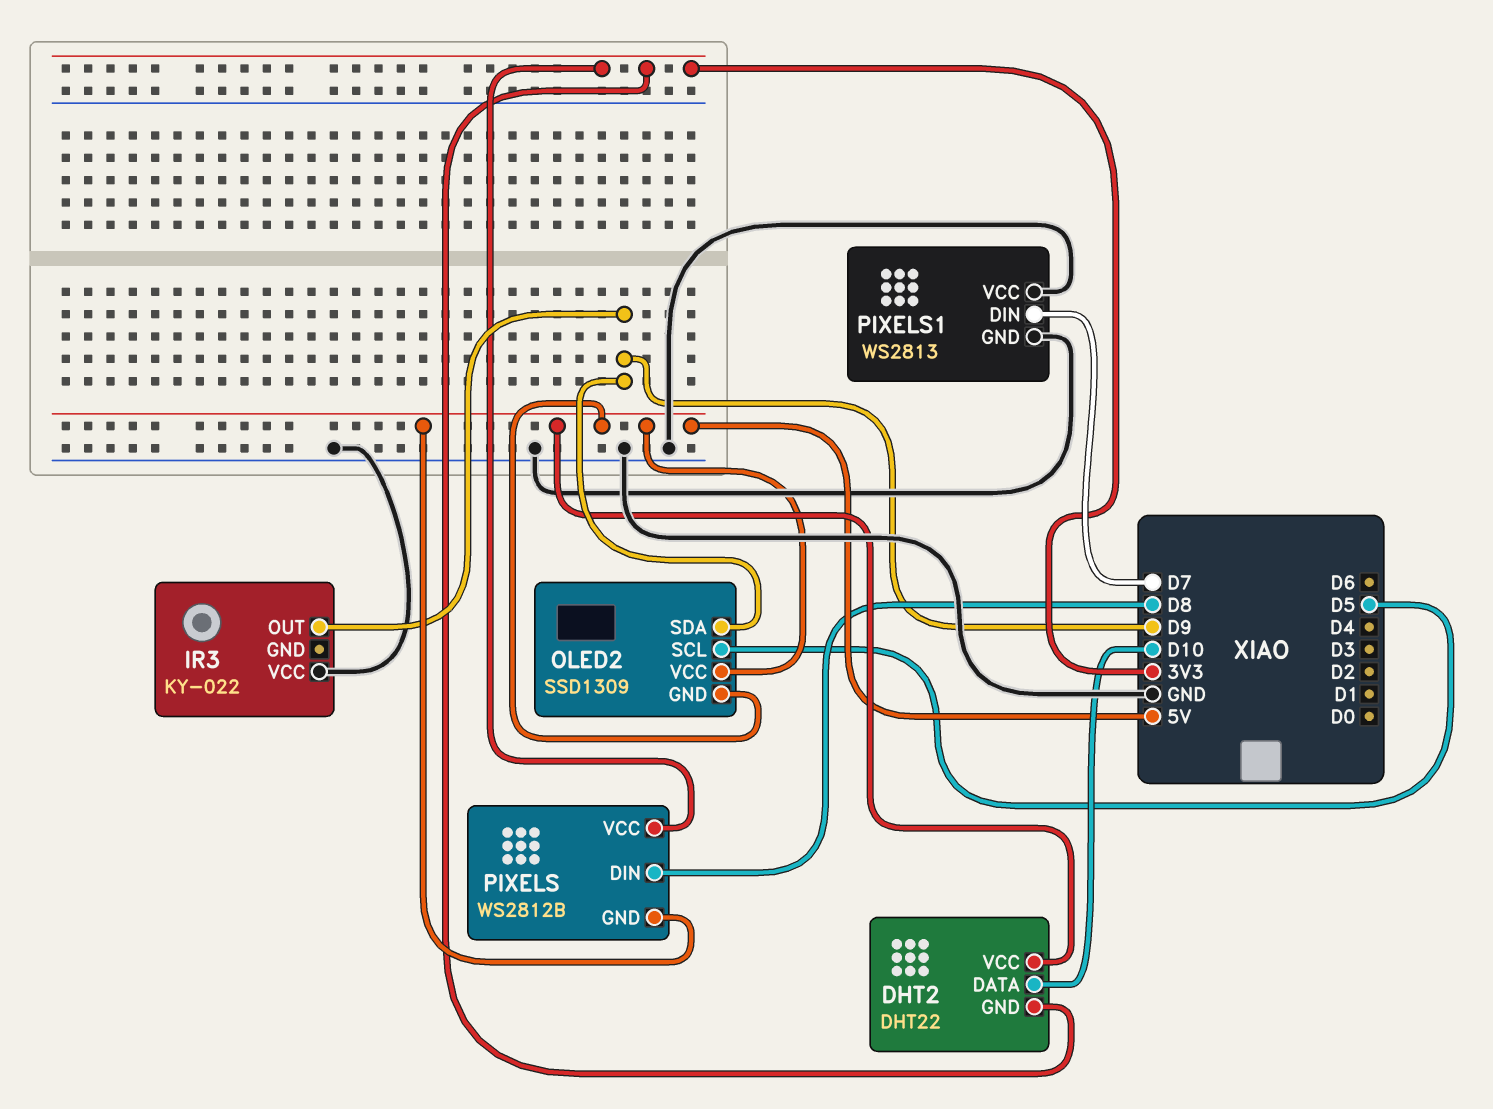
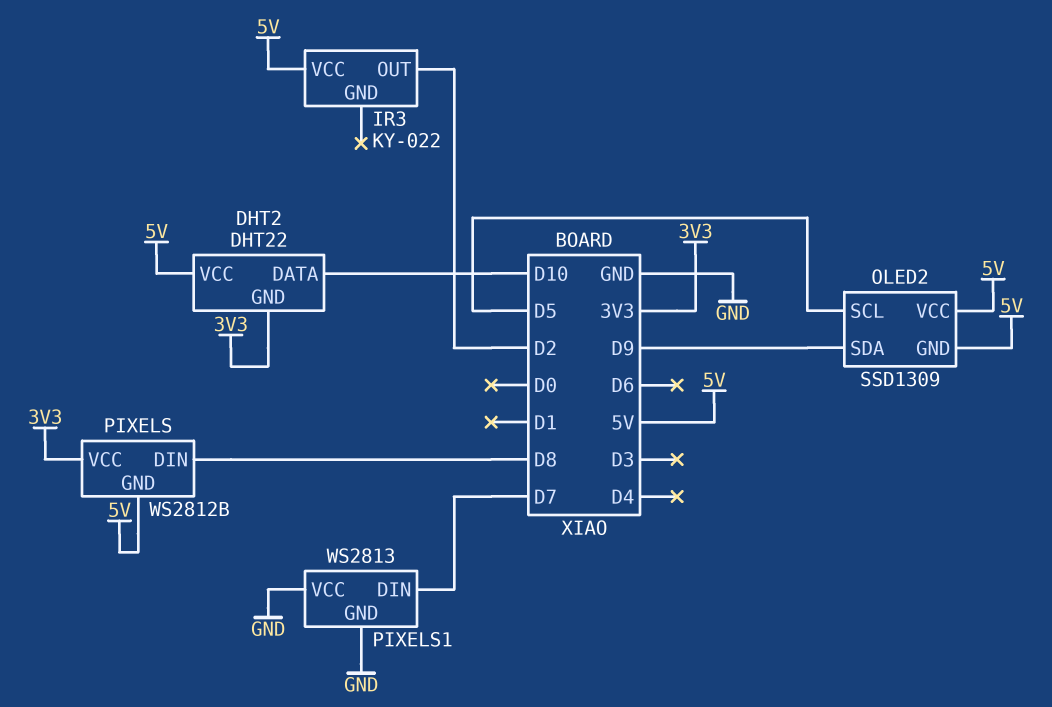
IR3 pin OUT: D9 -> D2
IR3 pin VCC: GND -> 5V

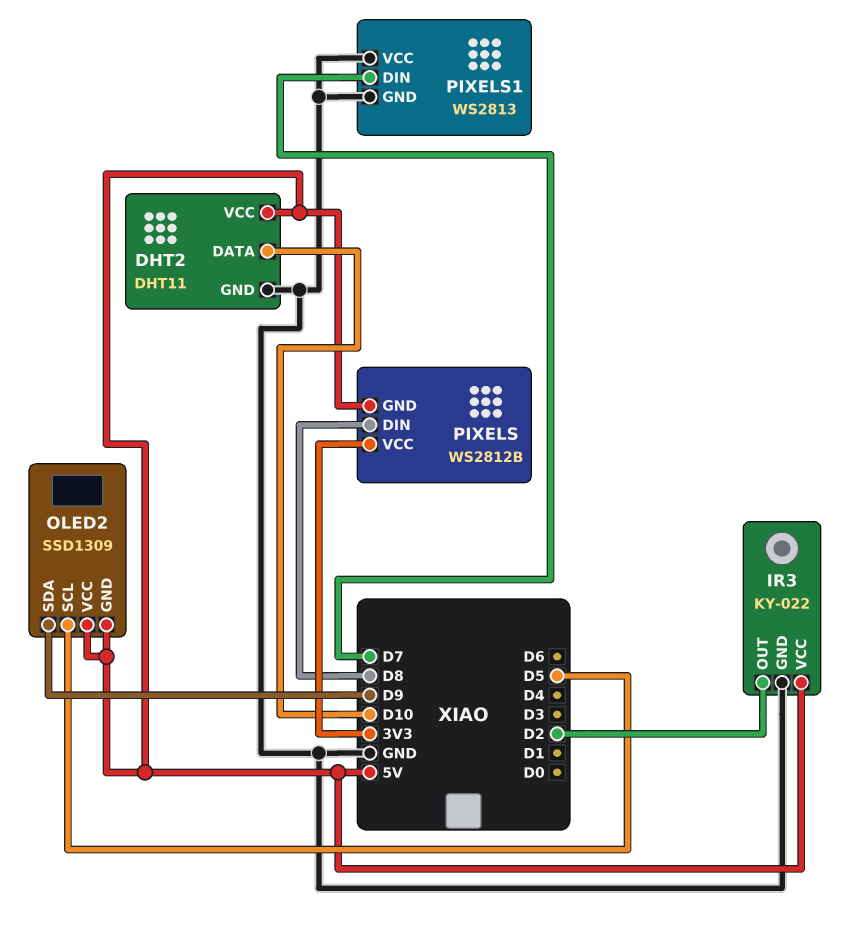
DHT2: DHT22 -> DHT11
DHT2 pin GND: 3V3 -> GND
IR3 pin GND: none -> GND

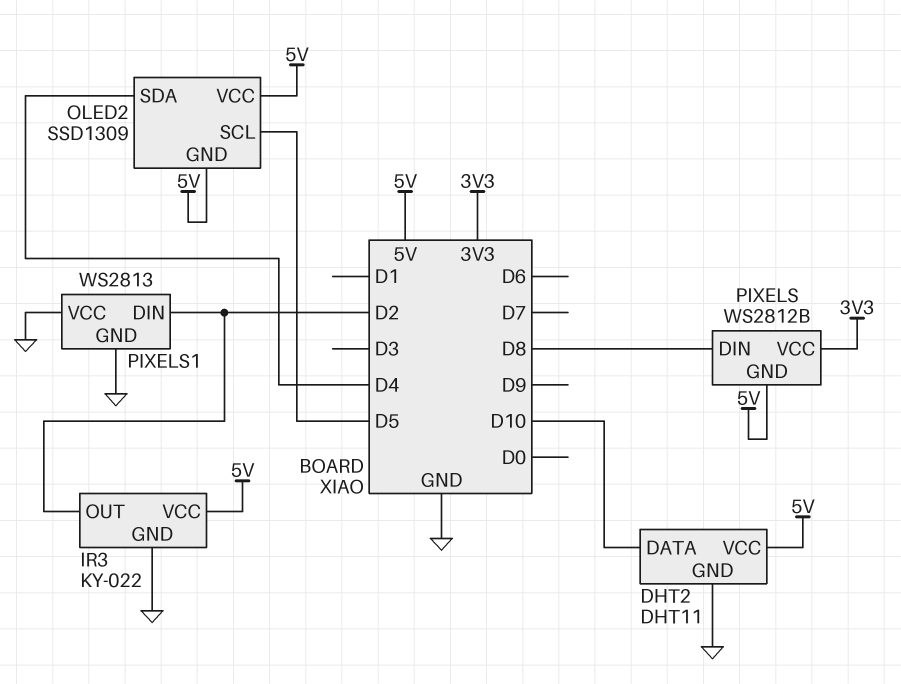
OLED2 pin SDA: D9 -> D4
PIXELS1 pin DIN: D7 -> D2

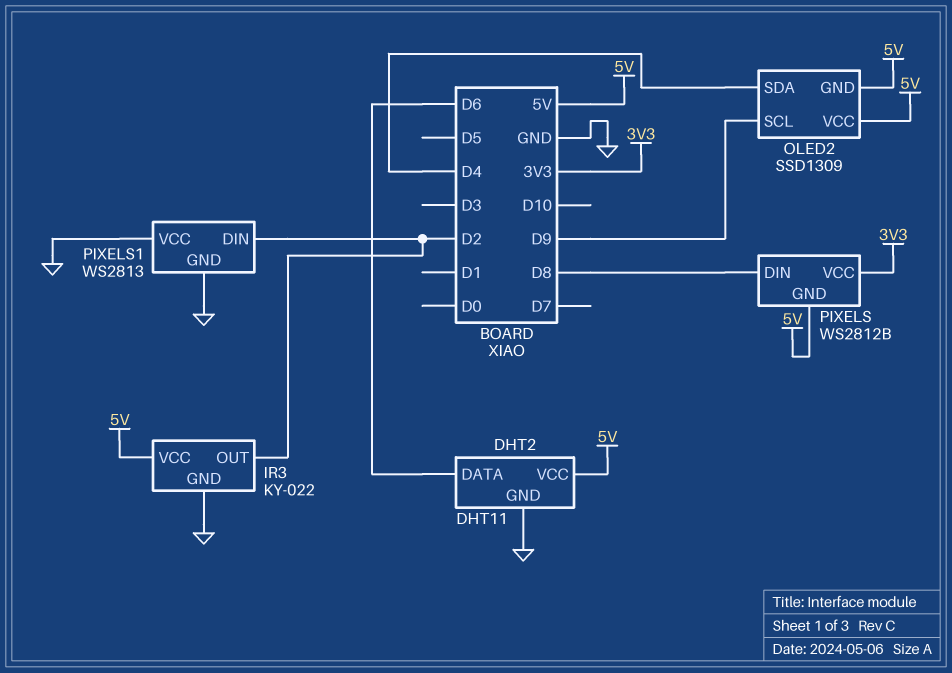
DHT2 pin DATA: D10 -> D6
OLED2 pin SCL: D5 -> D9

